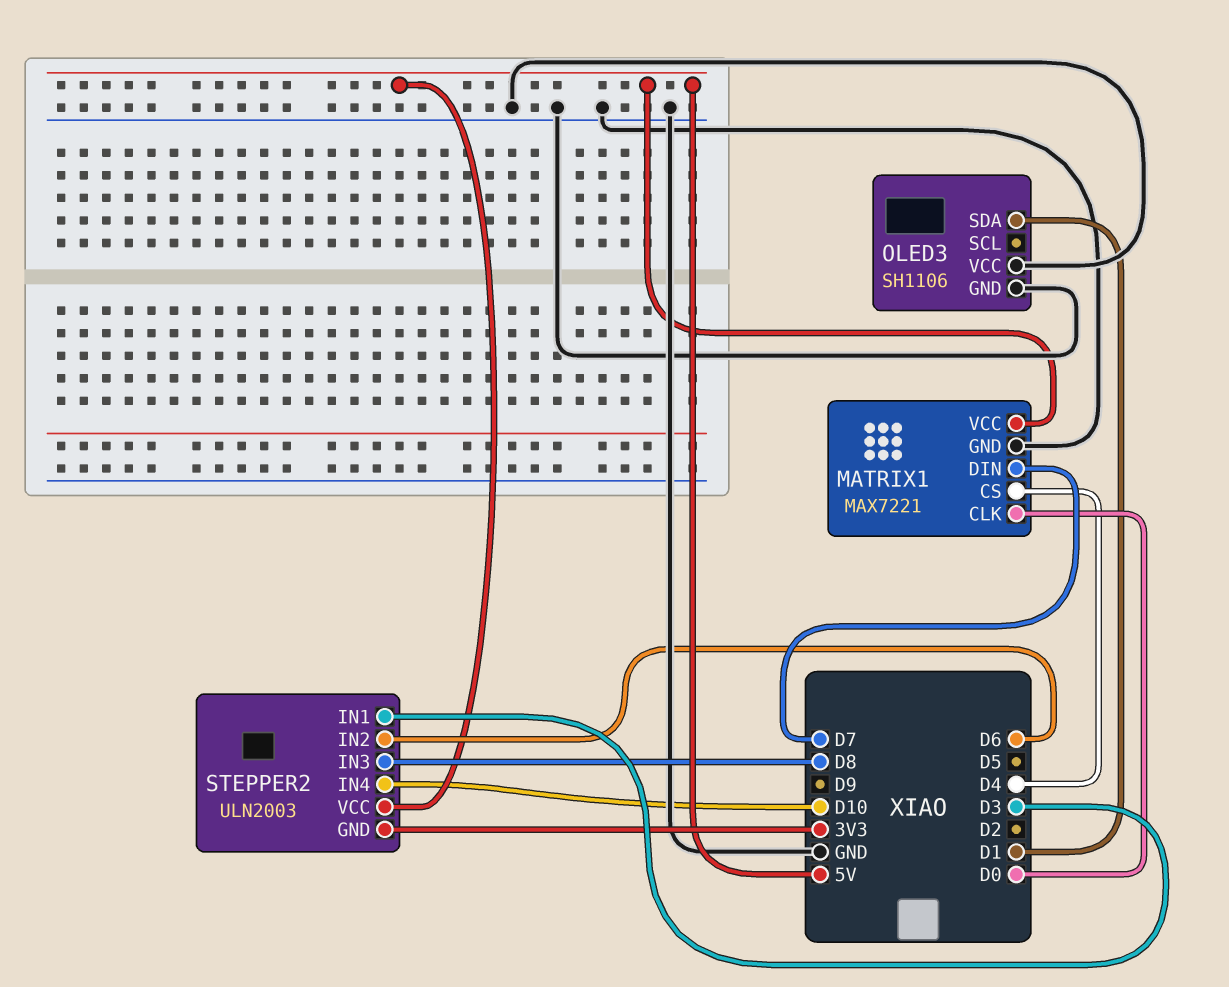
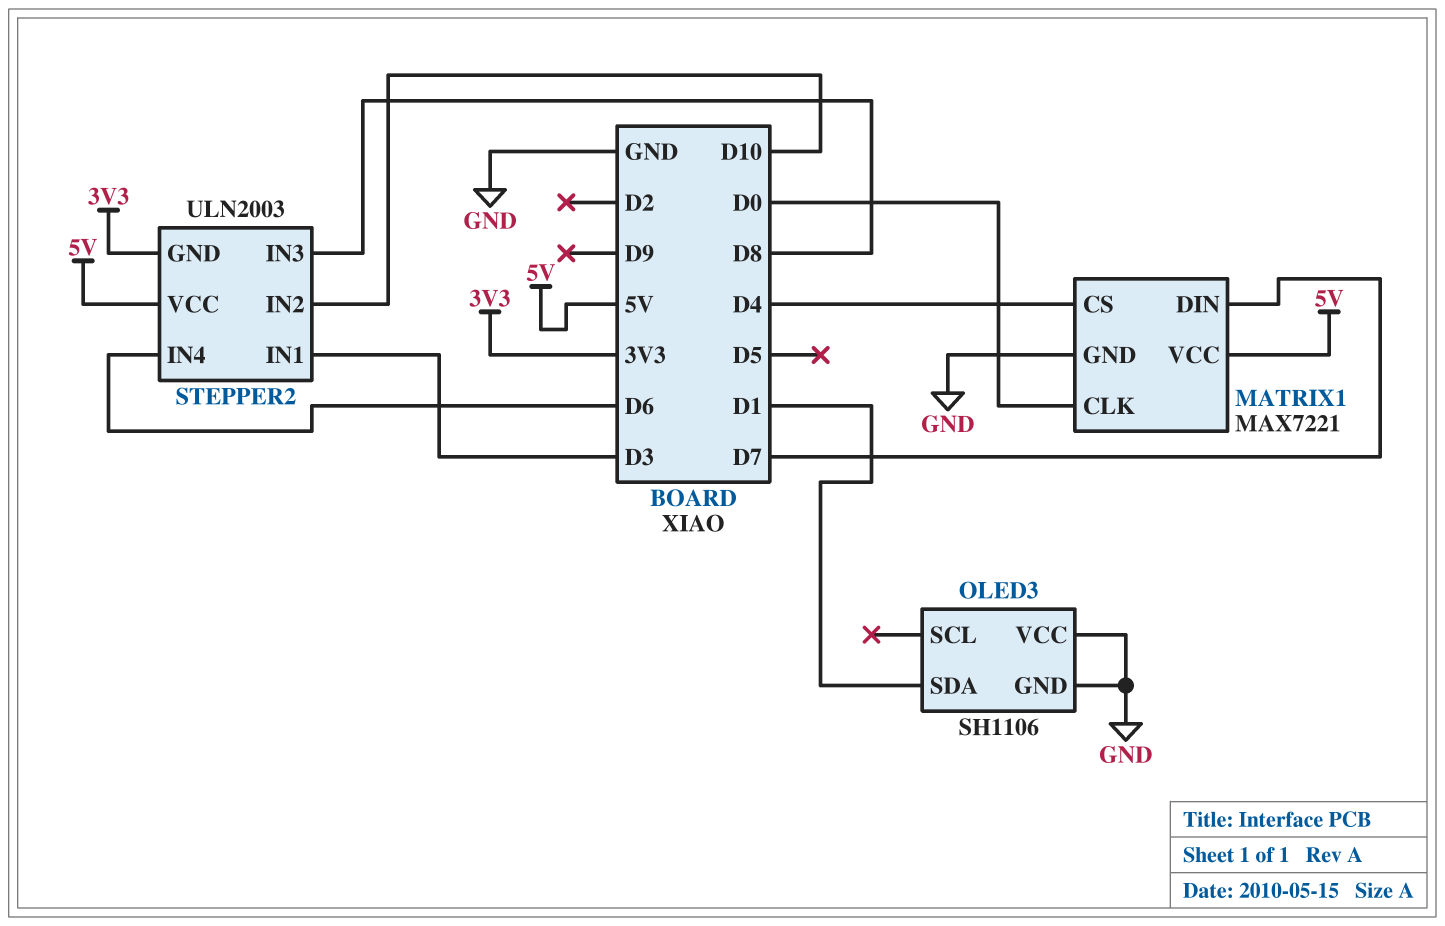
STEPPER2 pin IN2: D6 -> D10
STEPPER2 pin IN4: D10 -> D6

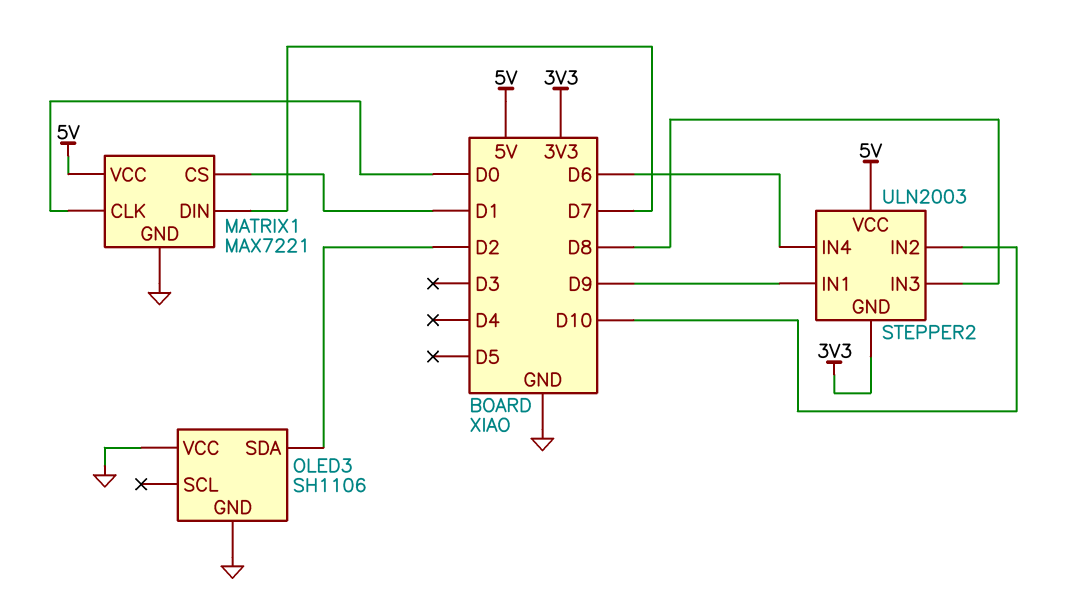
MATRIX1 pin CS: D4 -> D1
OLED3 pin SDA: D1 -> D2
STEPPER2 pin IN1: D3 -> D9

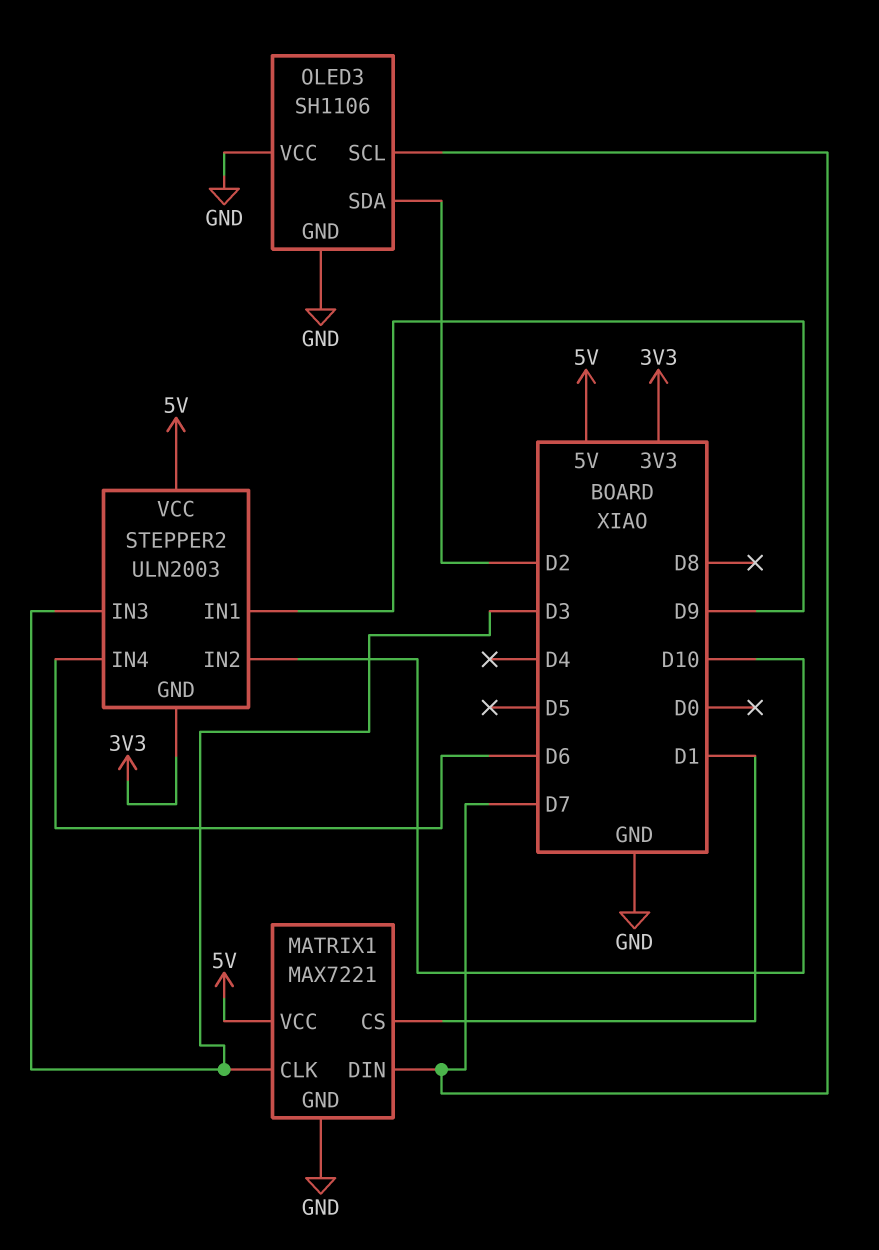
MATRIX1 pin CLK: D0 -> D3
OLED3 pin SCL: none -> D7
STEPPER2 pin IN3: D8 -> D3

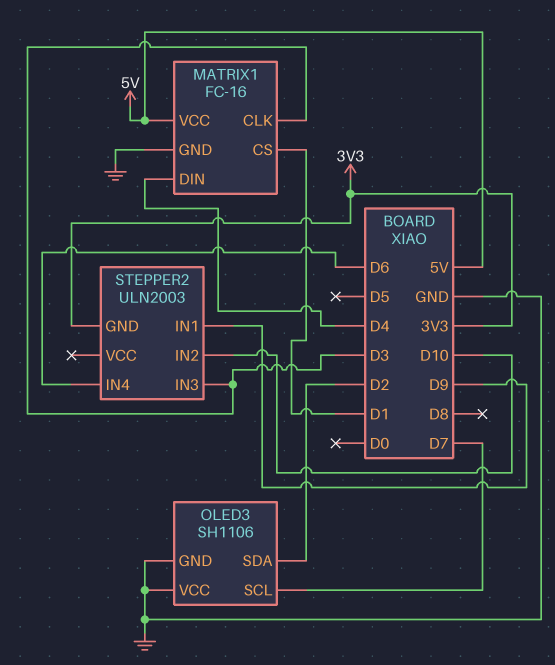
MATRIX1: MAX7221 -> FC-16
MATRIX1 pin DIN: D7 -> D4
STEPPER2 pin VCC: 5V -> none

